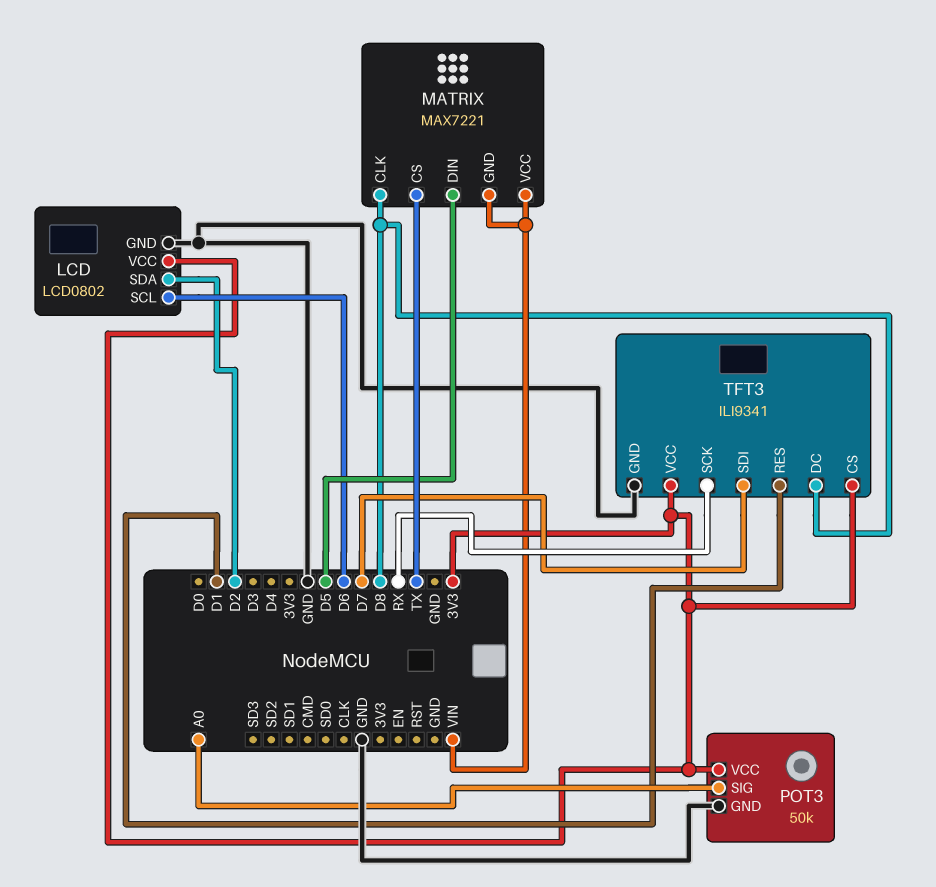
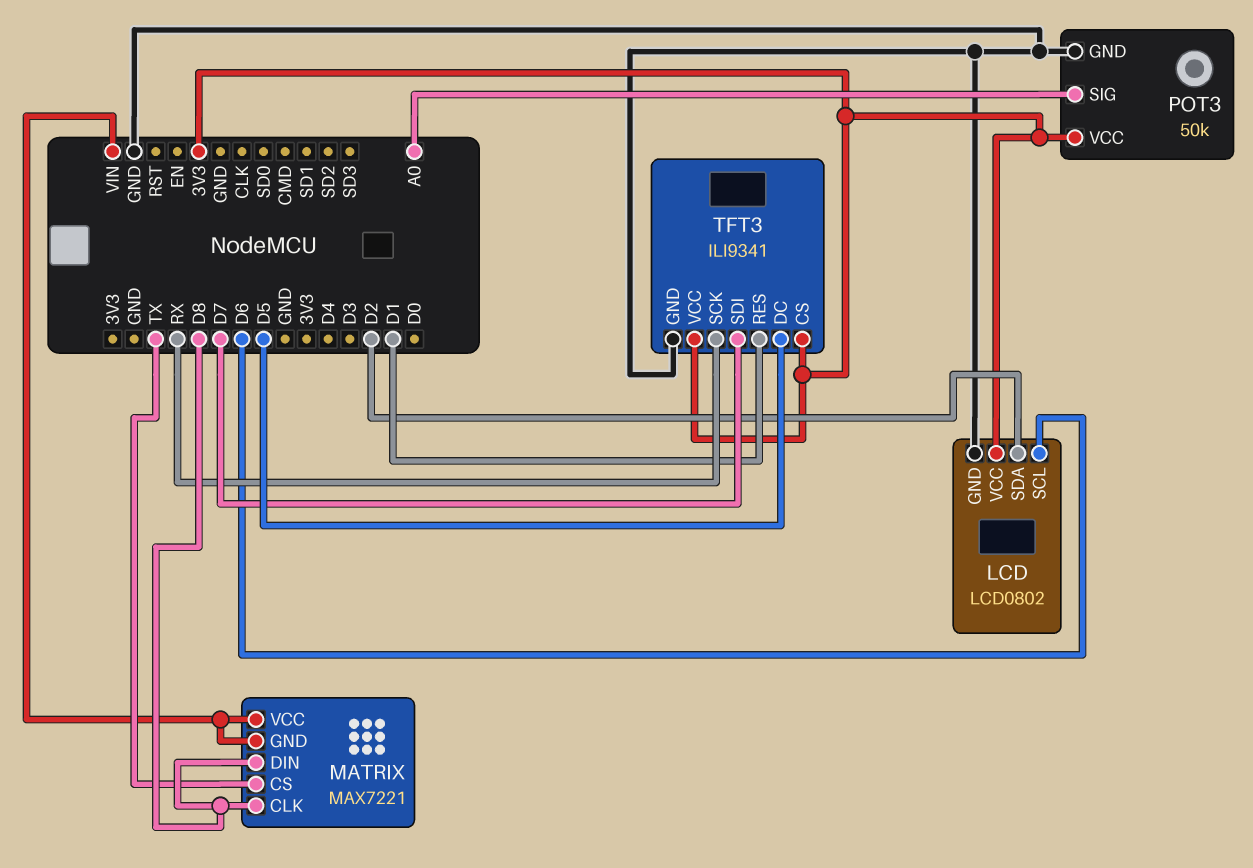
MATRIX pin DIN: D5 -> D8
TFT3 pin DC: D8 -> D5

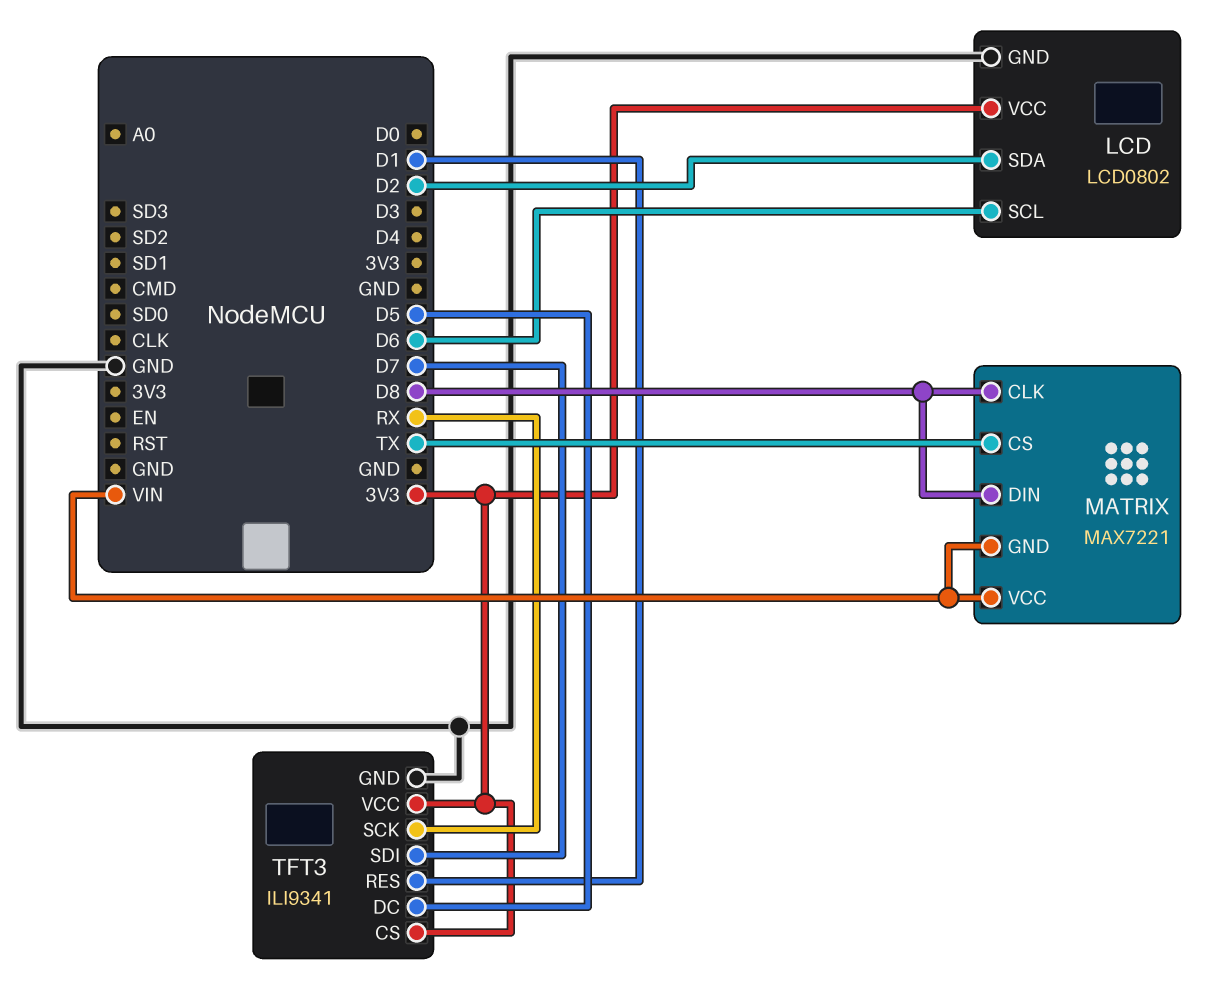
POT3: 50k -> none
POT3 pin GND: GND -> none
POT3 pin SIG: A0 -> none
POT3 pin VCC: 3V3 -> none

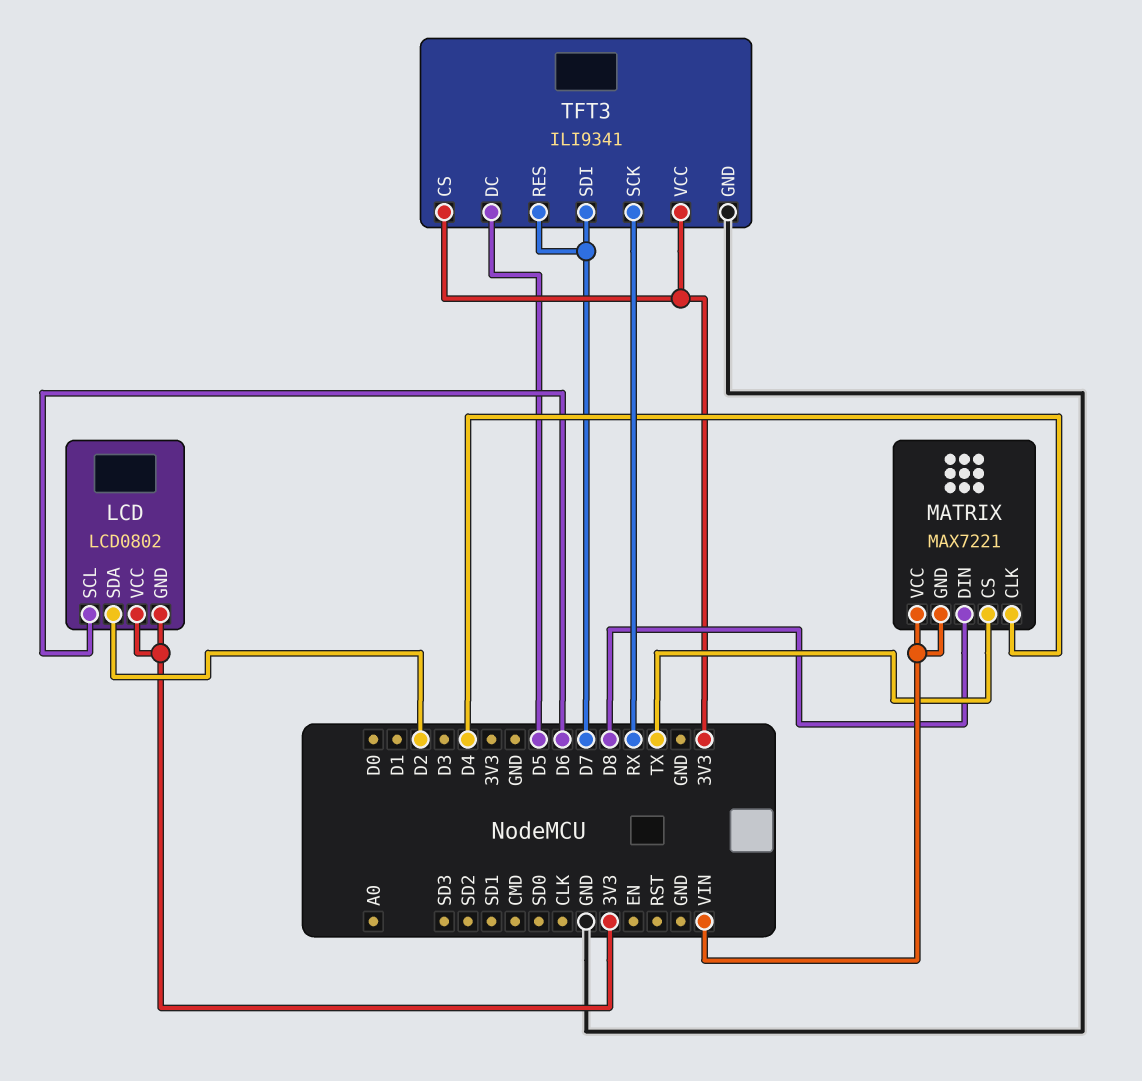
LCD pin GND: GND -> 3V3
MATRIX pin CLK: D8 -> D4
TFT3 pin RES: D1 -> D7

